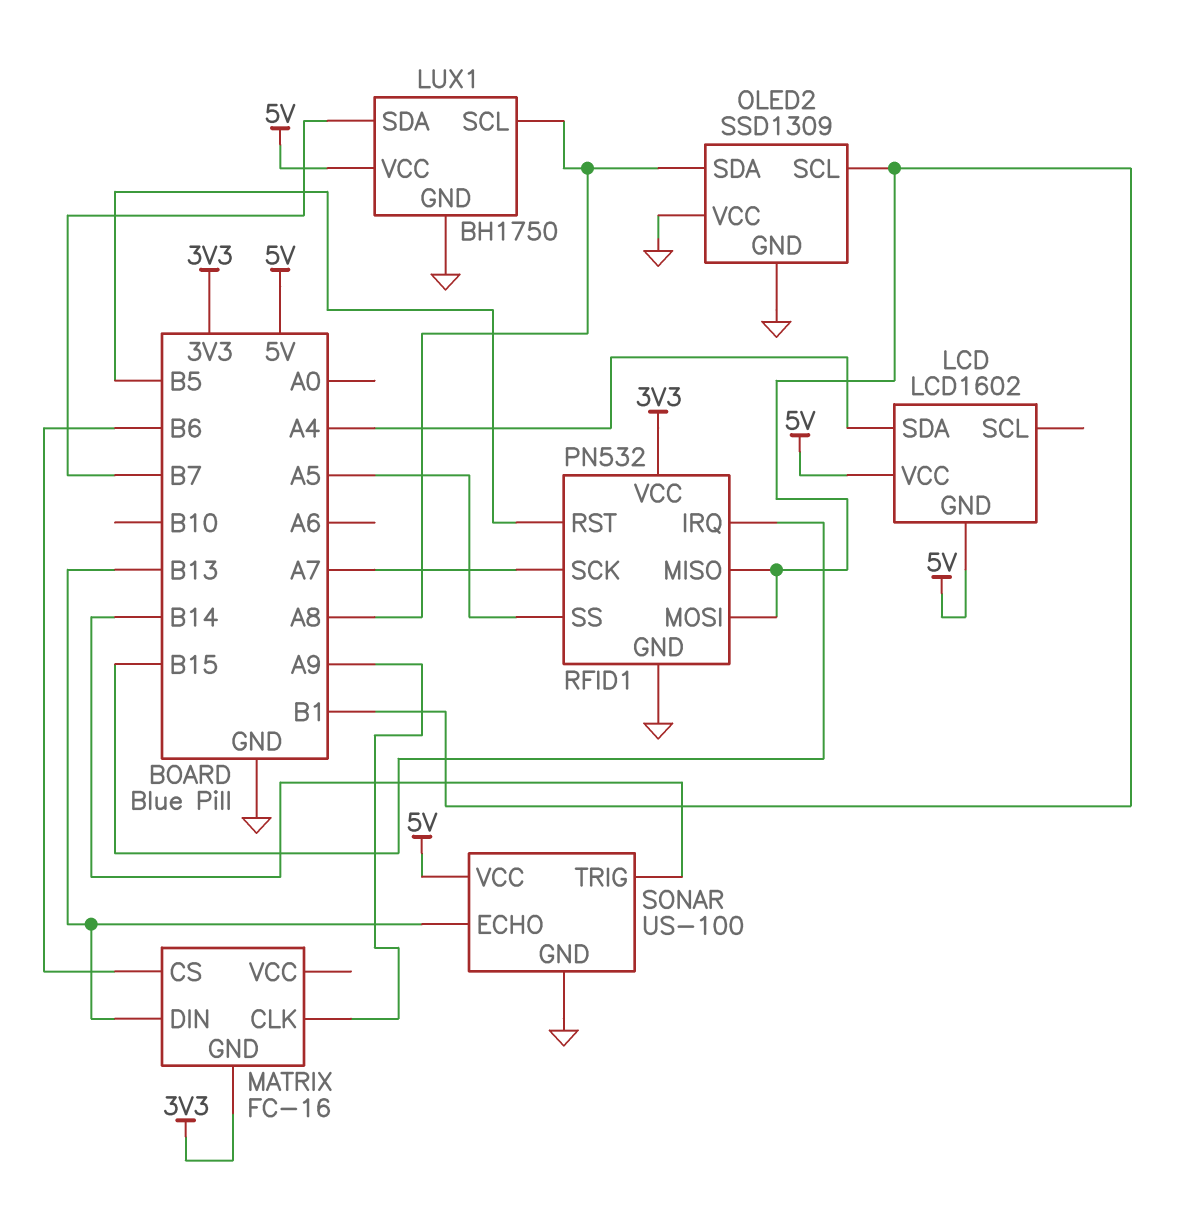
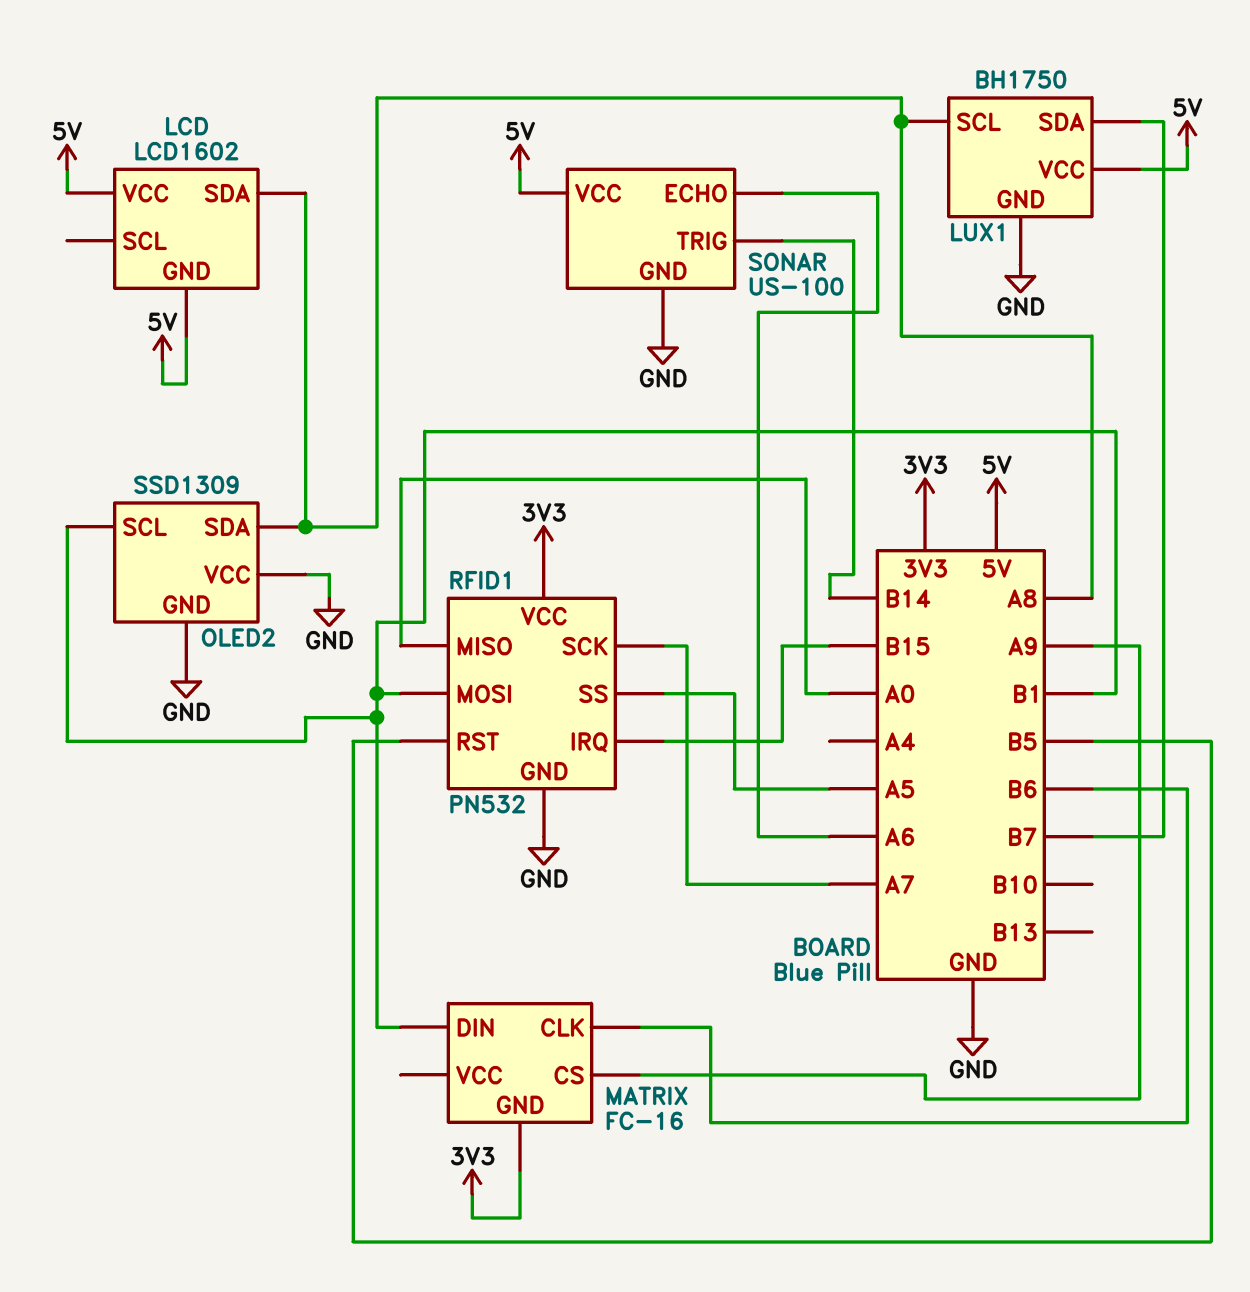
LCD pin SDA: A4 -> A8
MATRIX pin CLK: A9 -> B6
MATRIX pin CS: B6 -> A9
MATRIX pin DIN: B13 -> B1
RFID1 pin MISO: B1 -> A0
SONAR pin ECHO: B13 -> A6

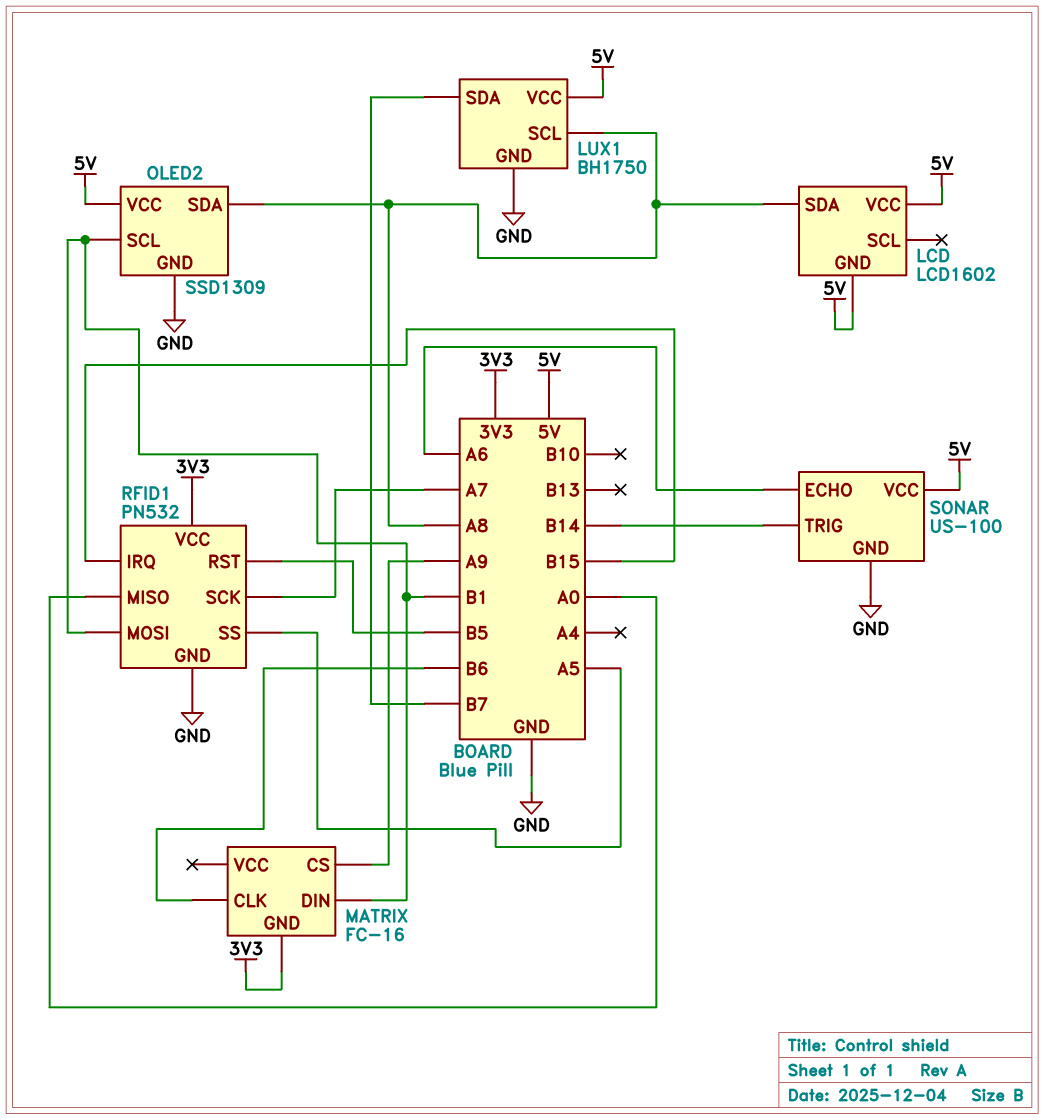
OLED2 pin VCC: GND -> 5V

